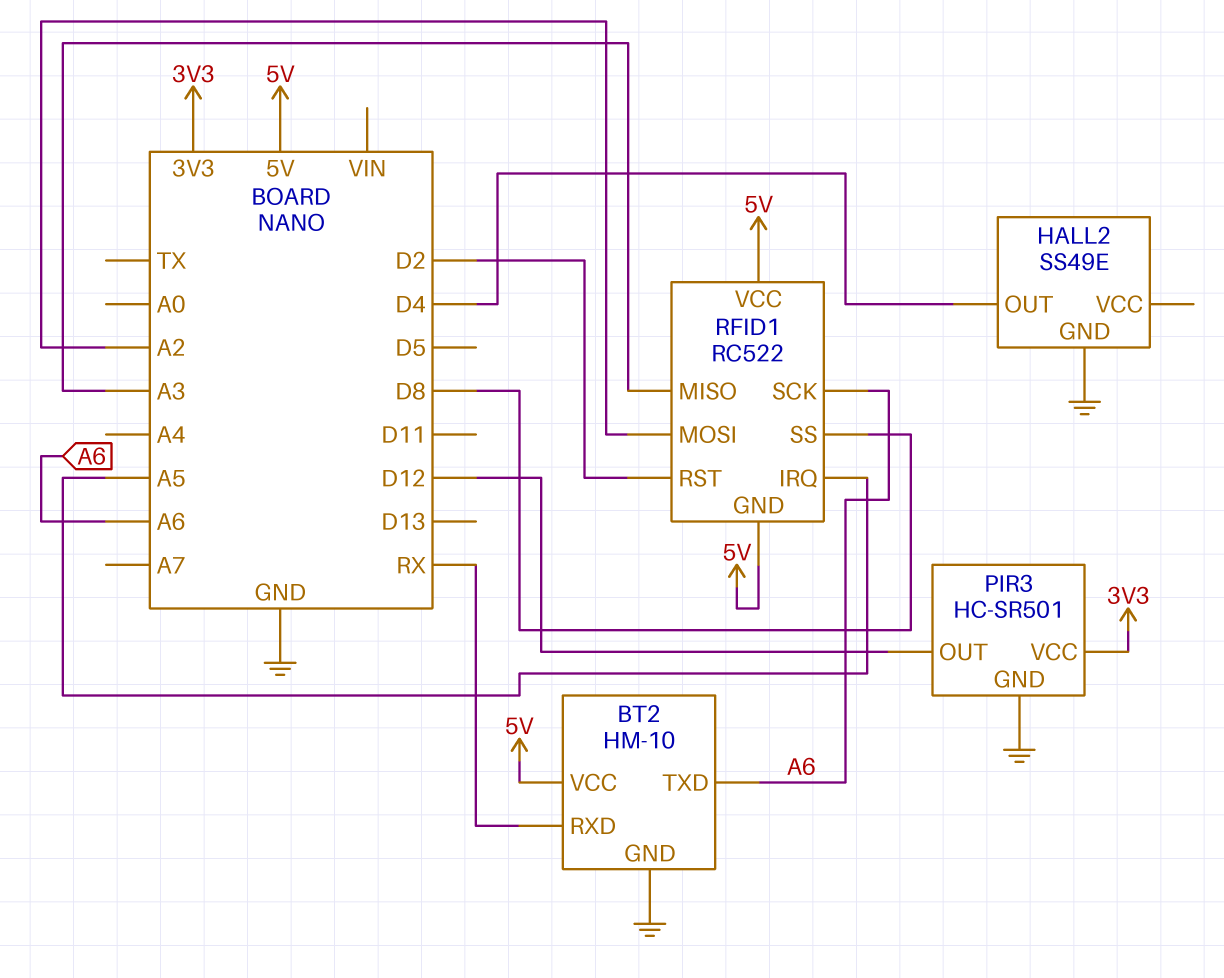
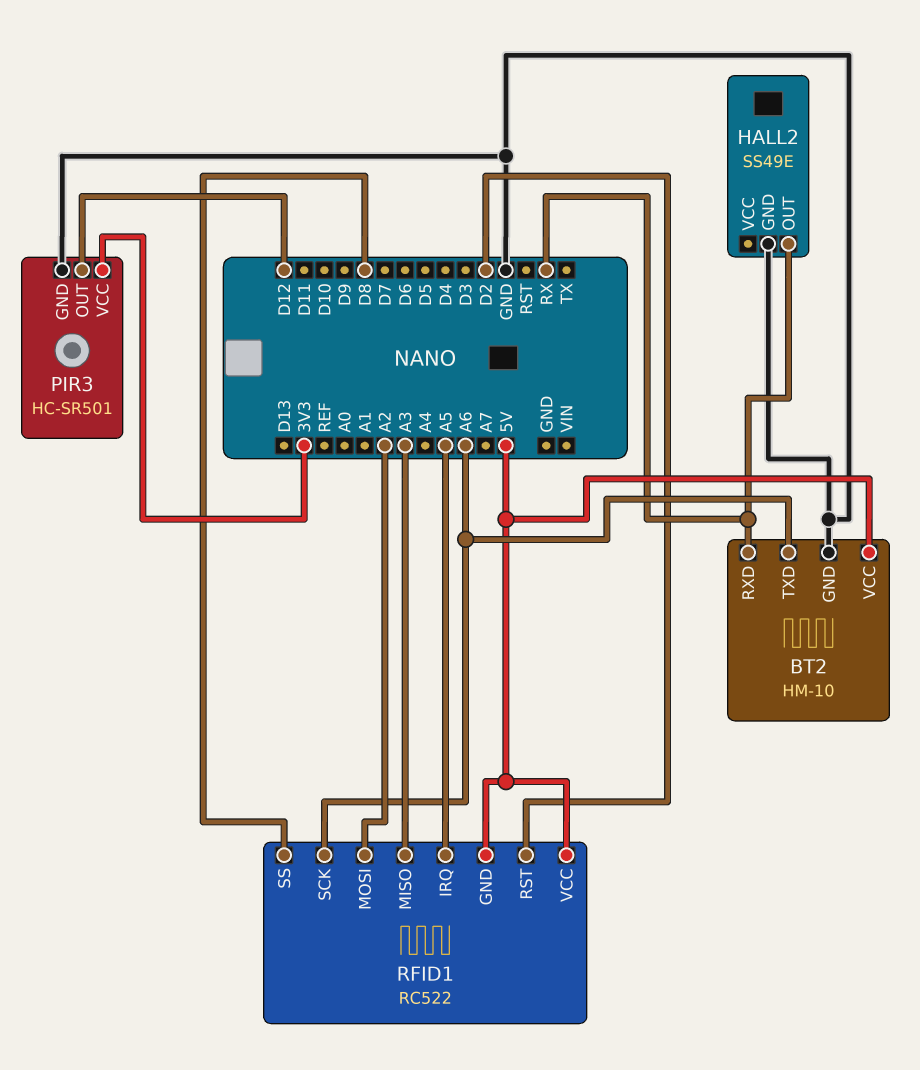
HALL2 pin OUT: D4 -> RX

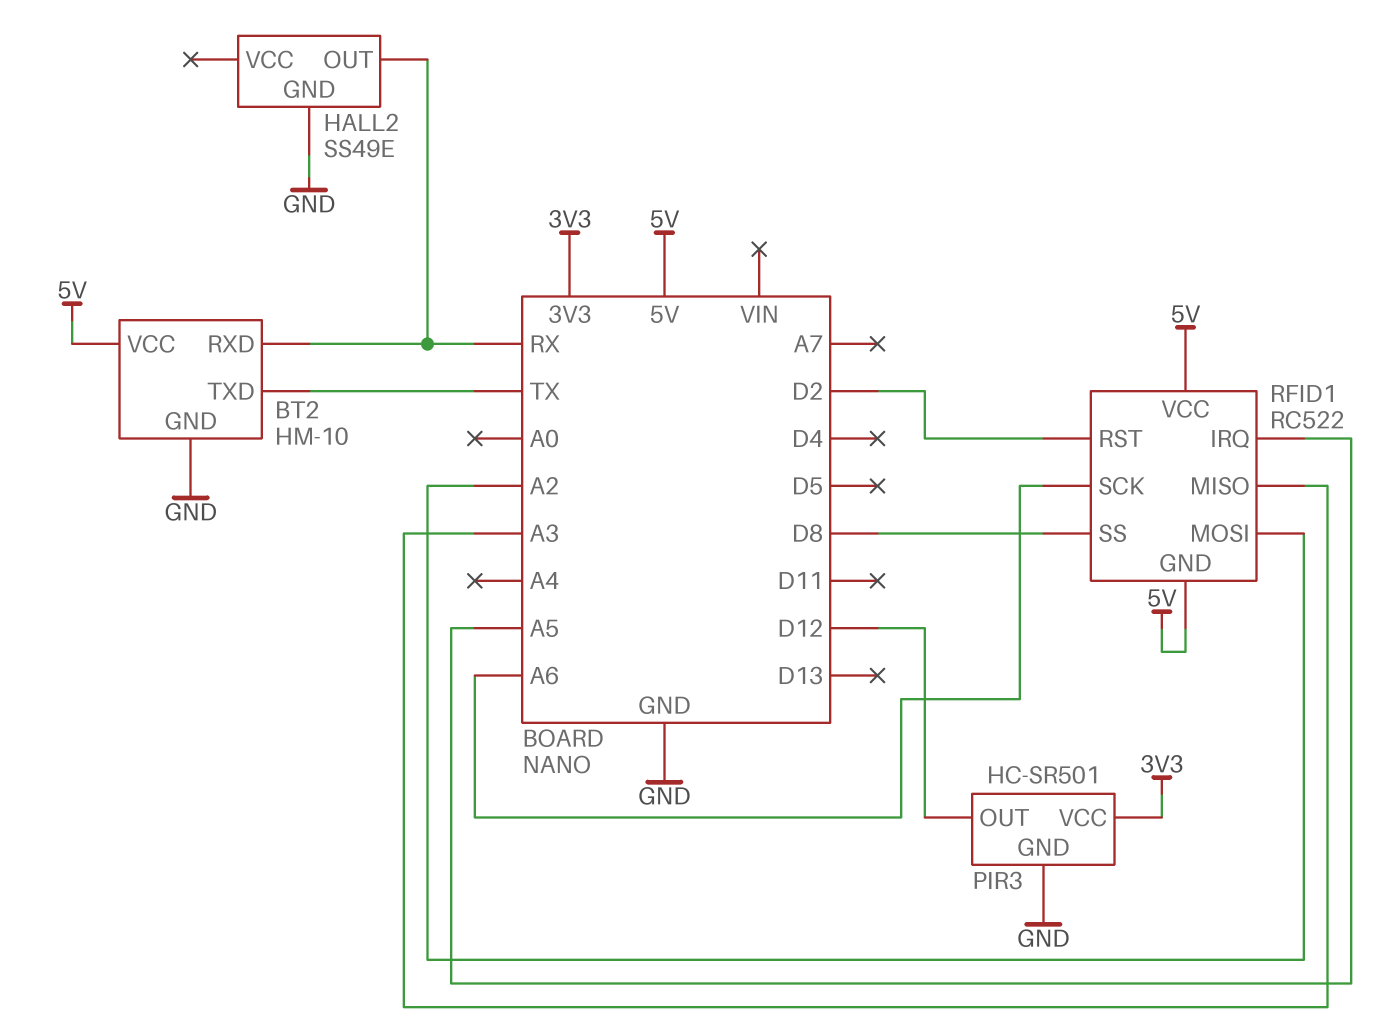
BT2 pin TXD: A6 -> TX

